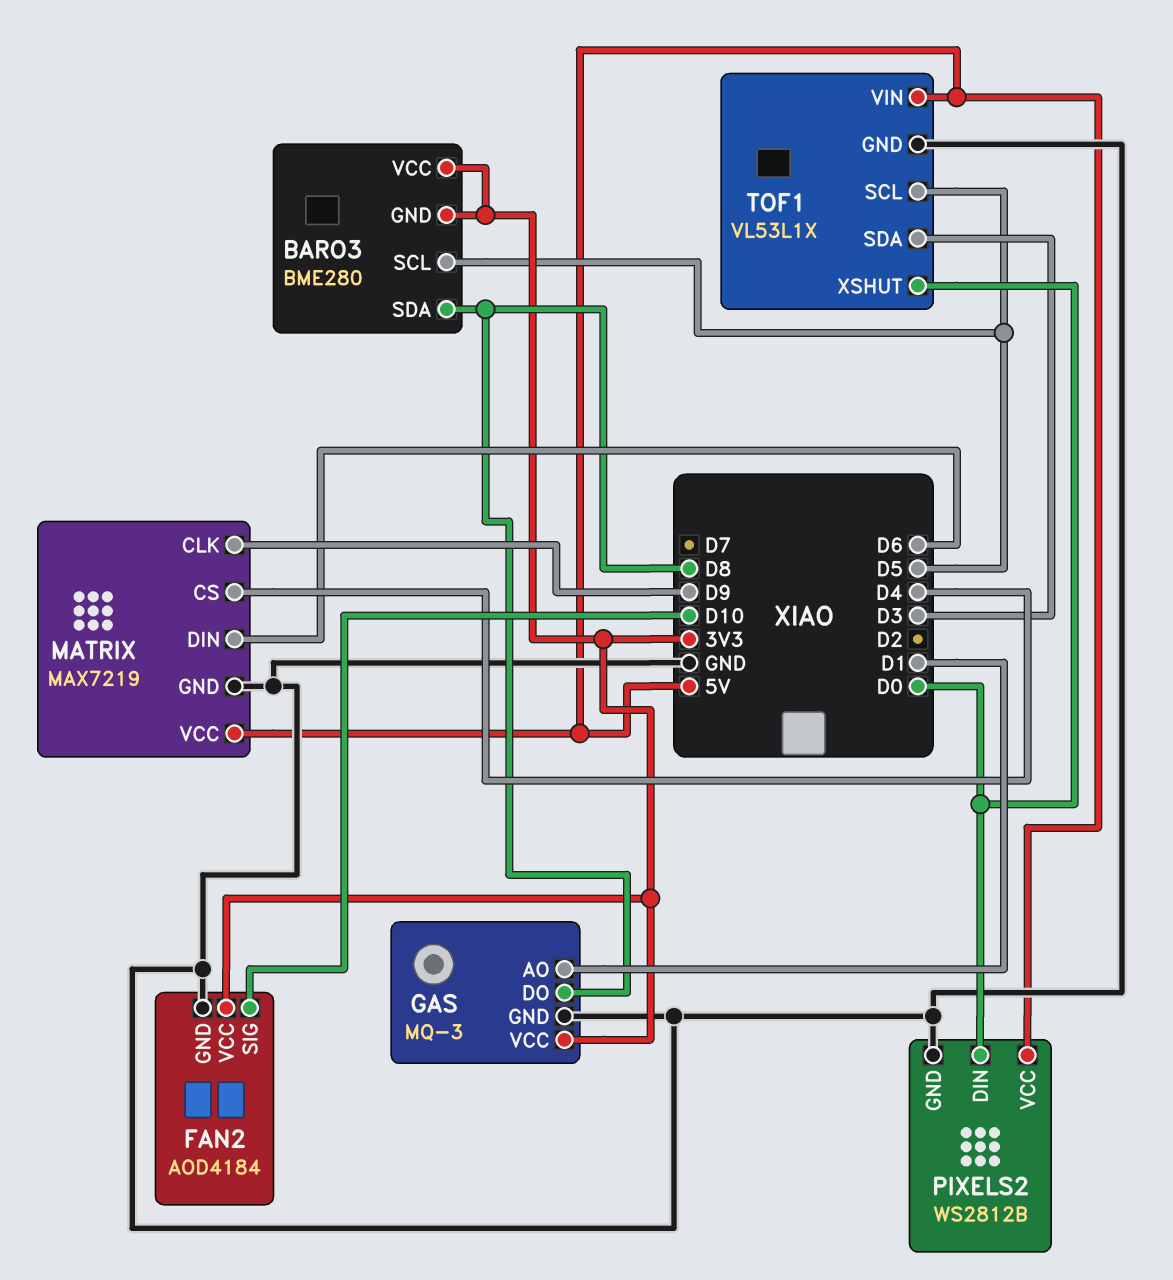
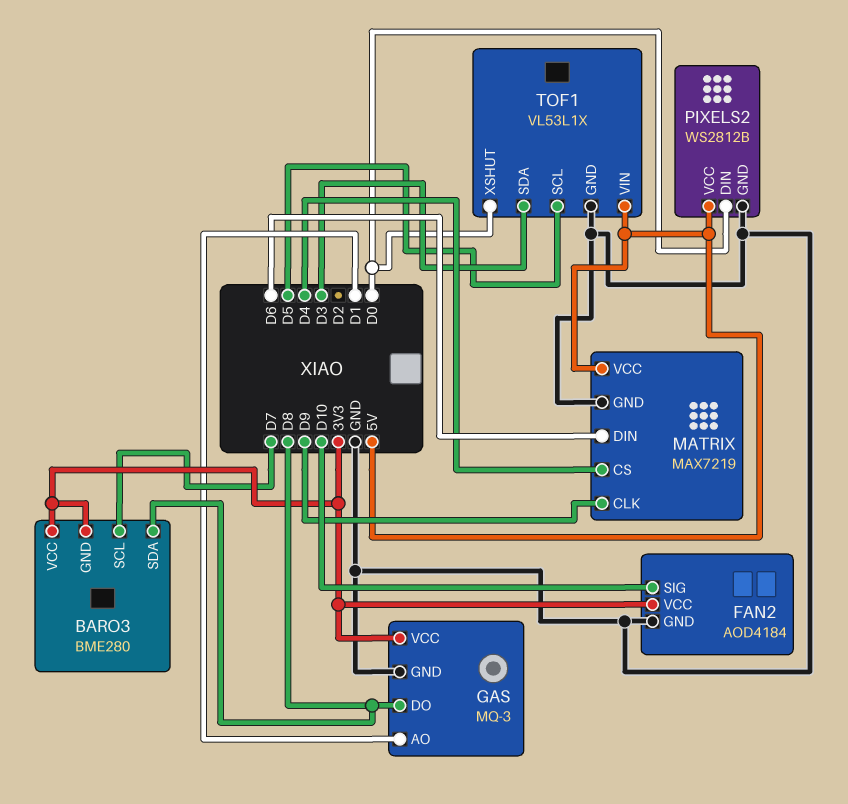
BARO3 pin SCL: D5 -> D7

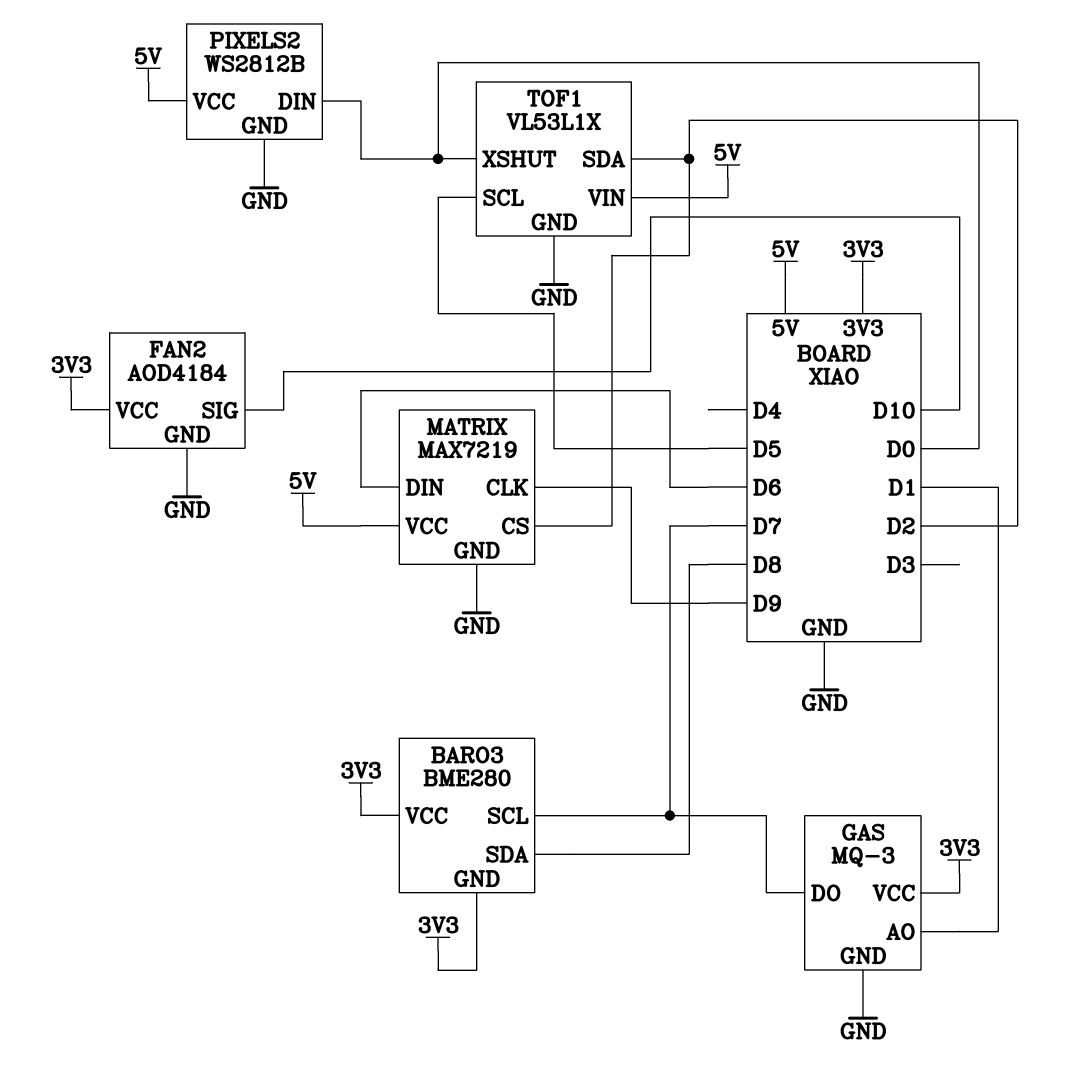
GAS pin DO: D8 -> D7
MATRIX pin CS: D4 -> D2
TOF1 pin SDA: D3 -> D2

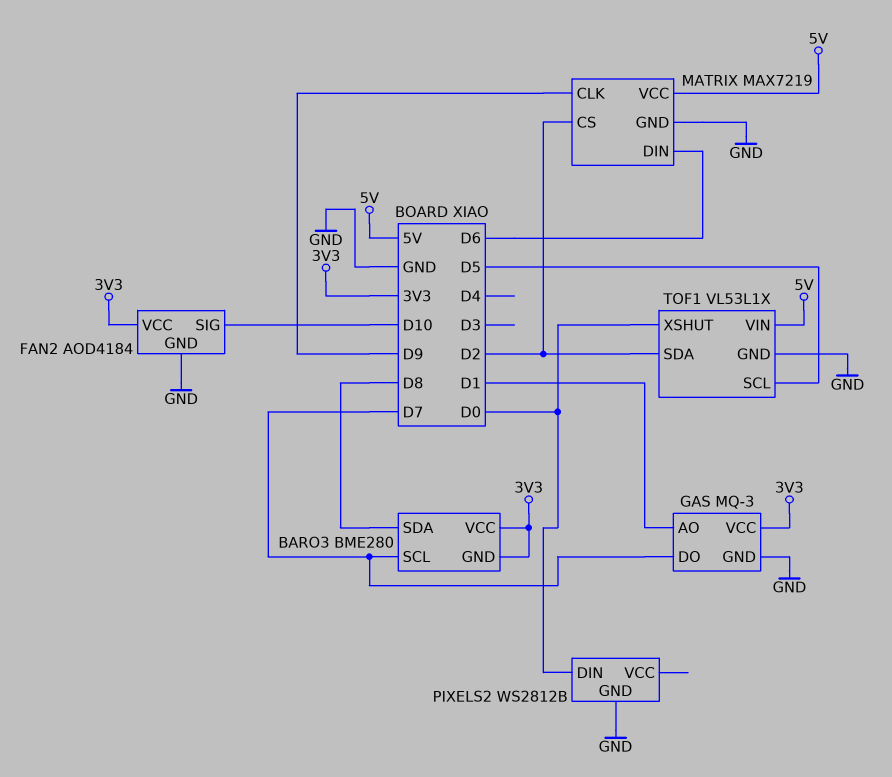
PIXELS2 pin VCC: 5V -> none

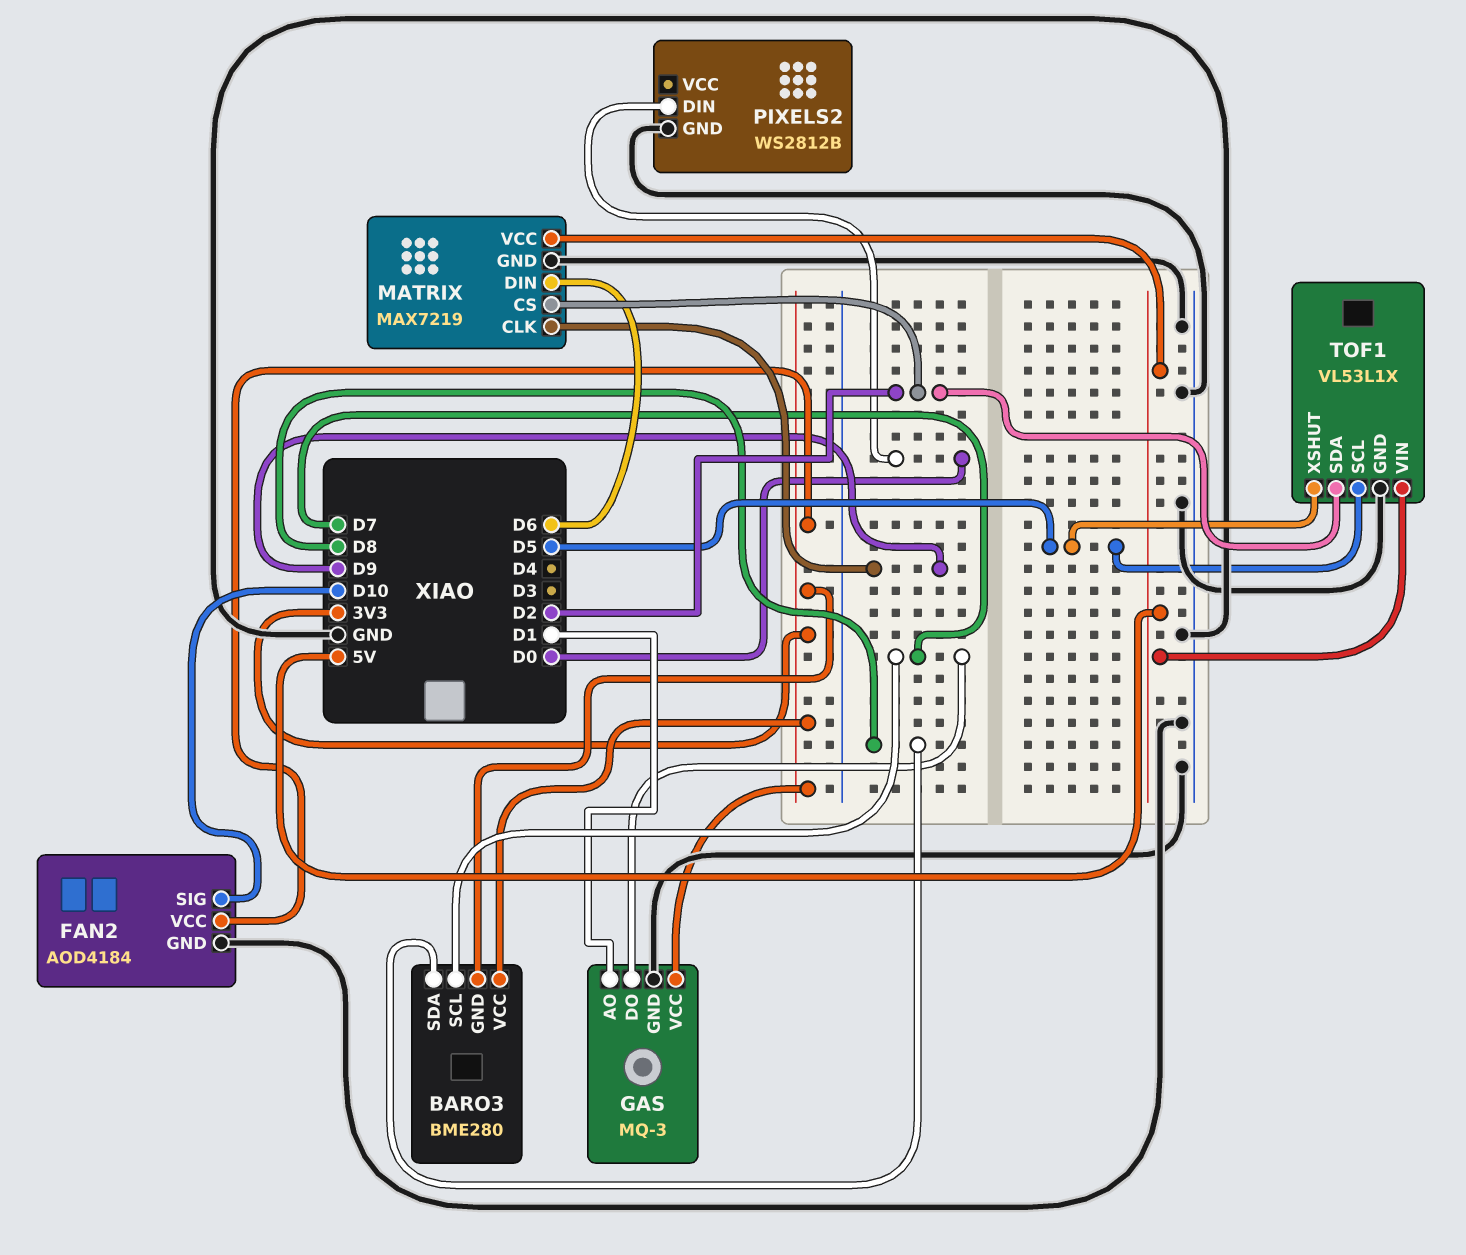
TOF1 pin XSHUT: D0 -> D5

